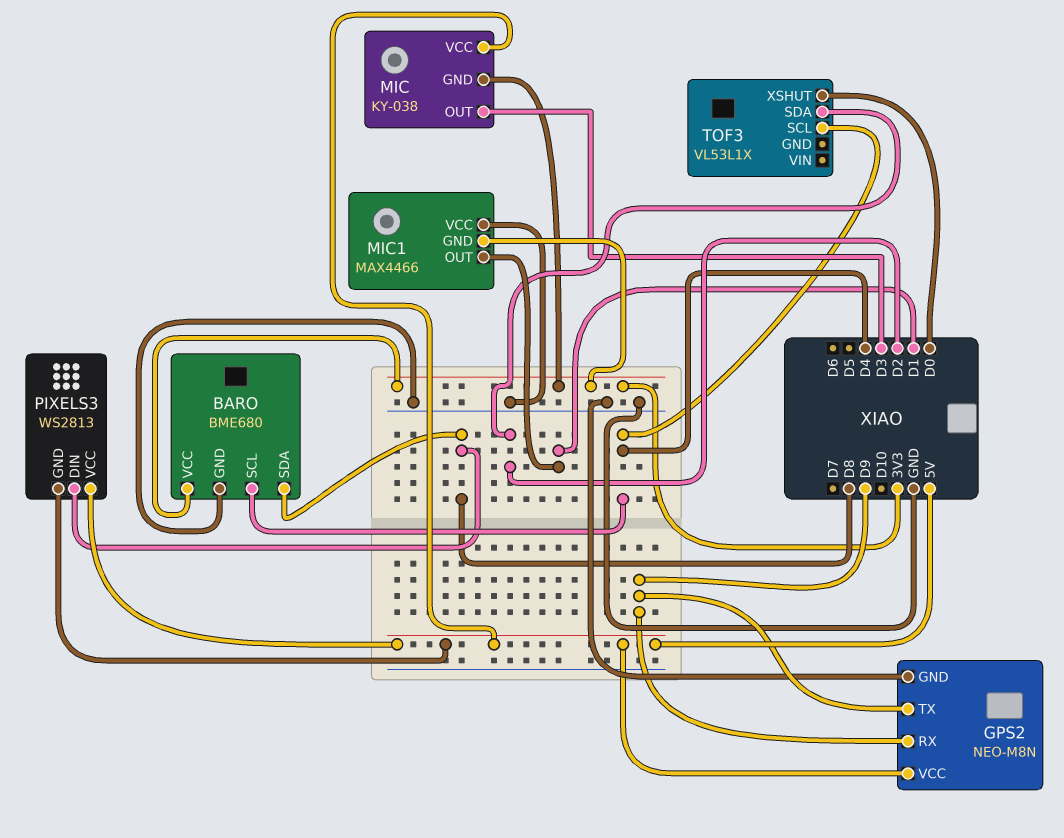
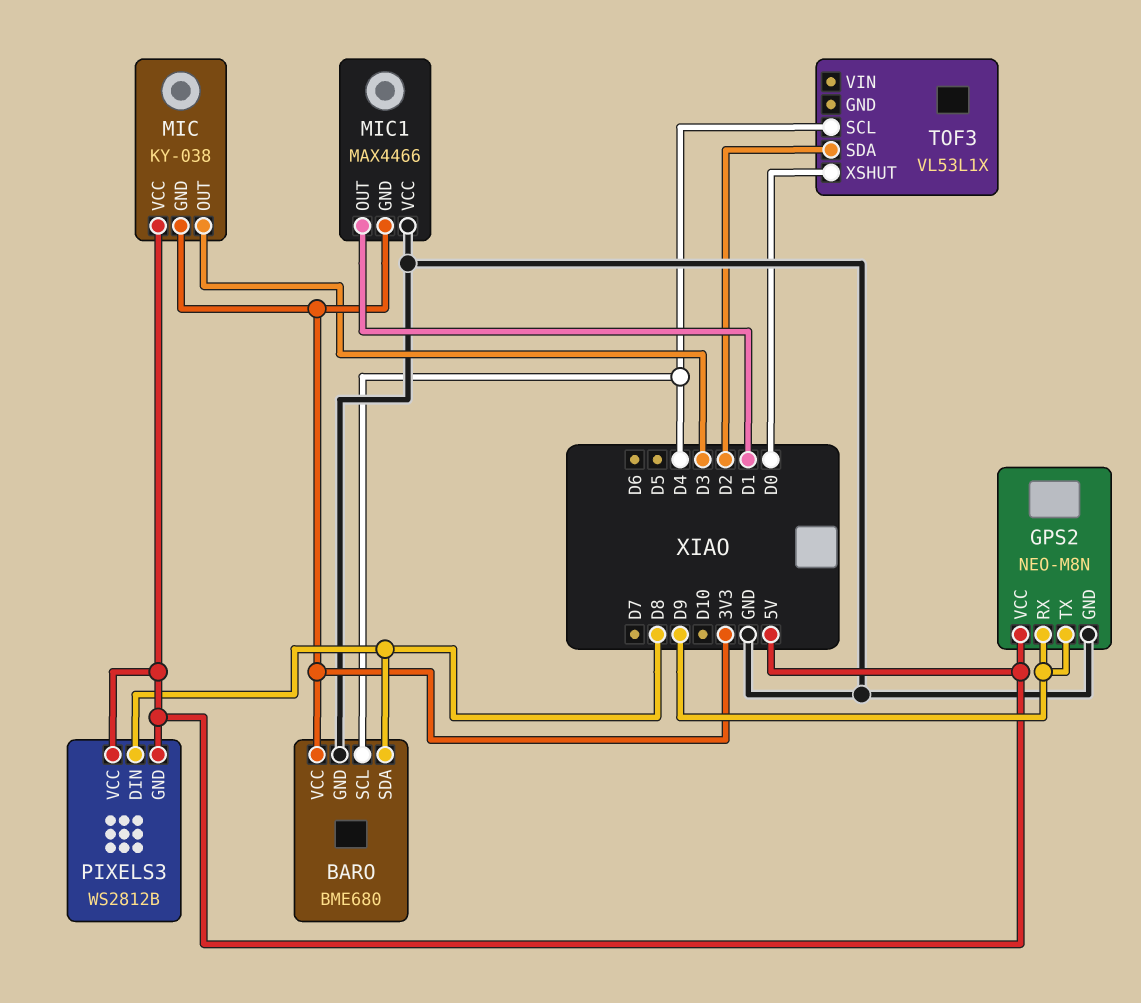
PIXELS3: WS2813 -> WS2812B

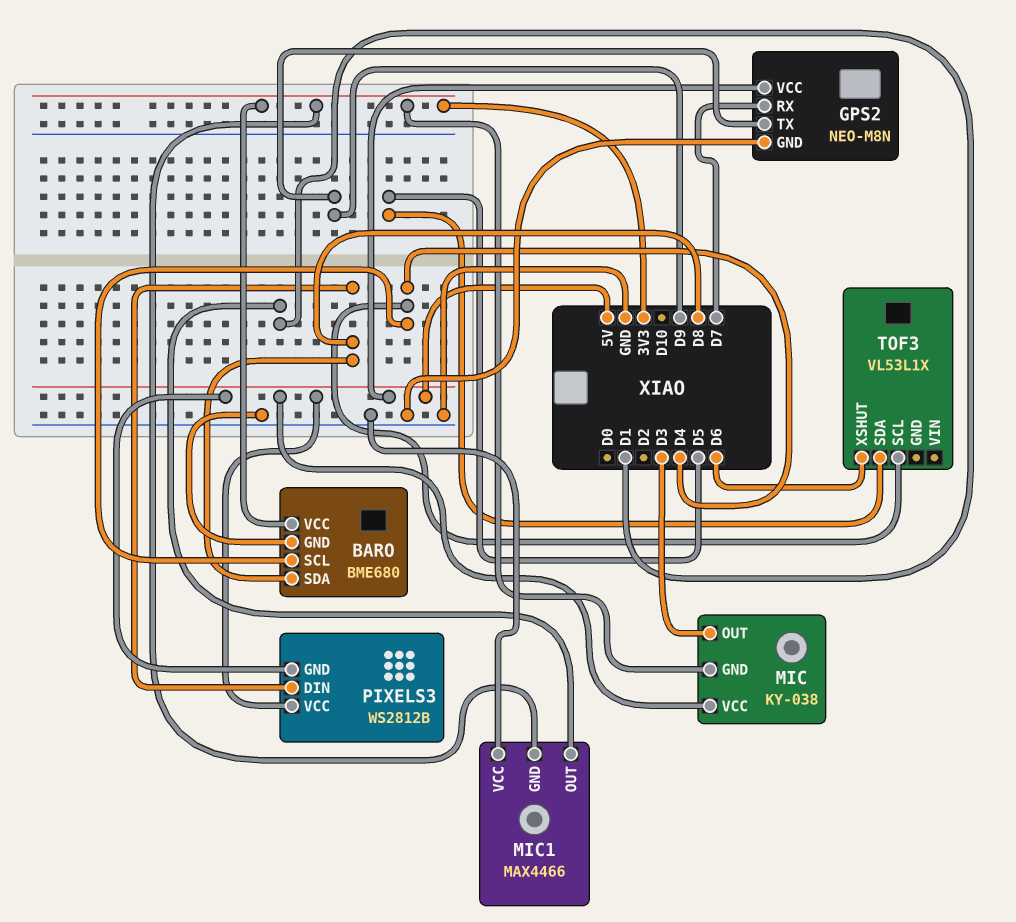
GPS2 pin RX: D9 -> D7
TOF3 pin SDA: D2 -> D5
TOF3 pin XSHUT: D0 -> D6

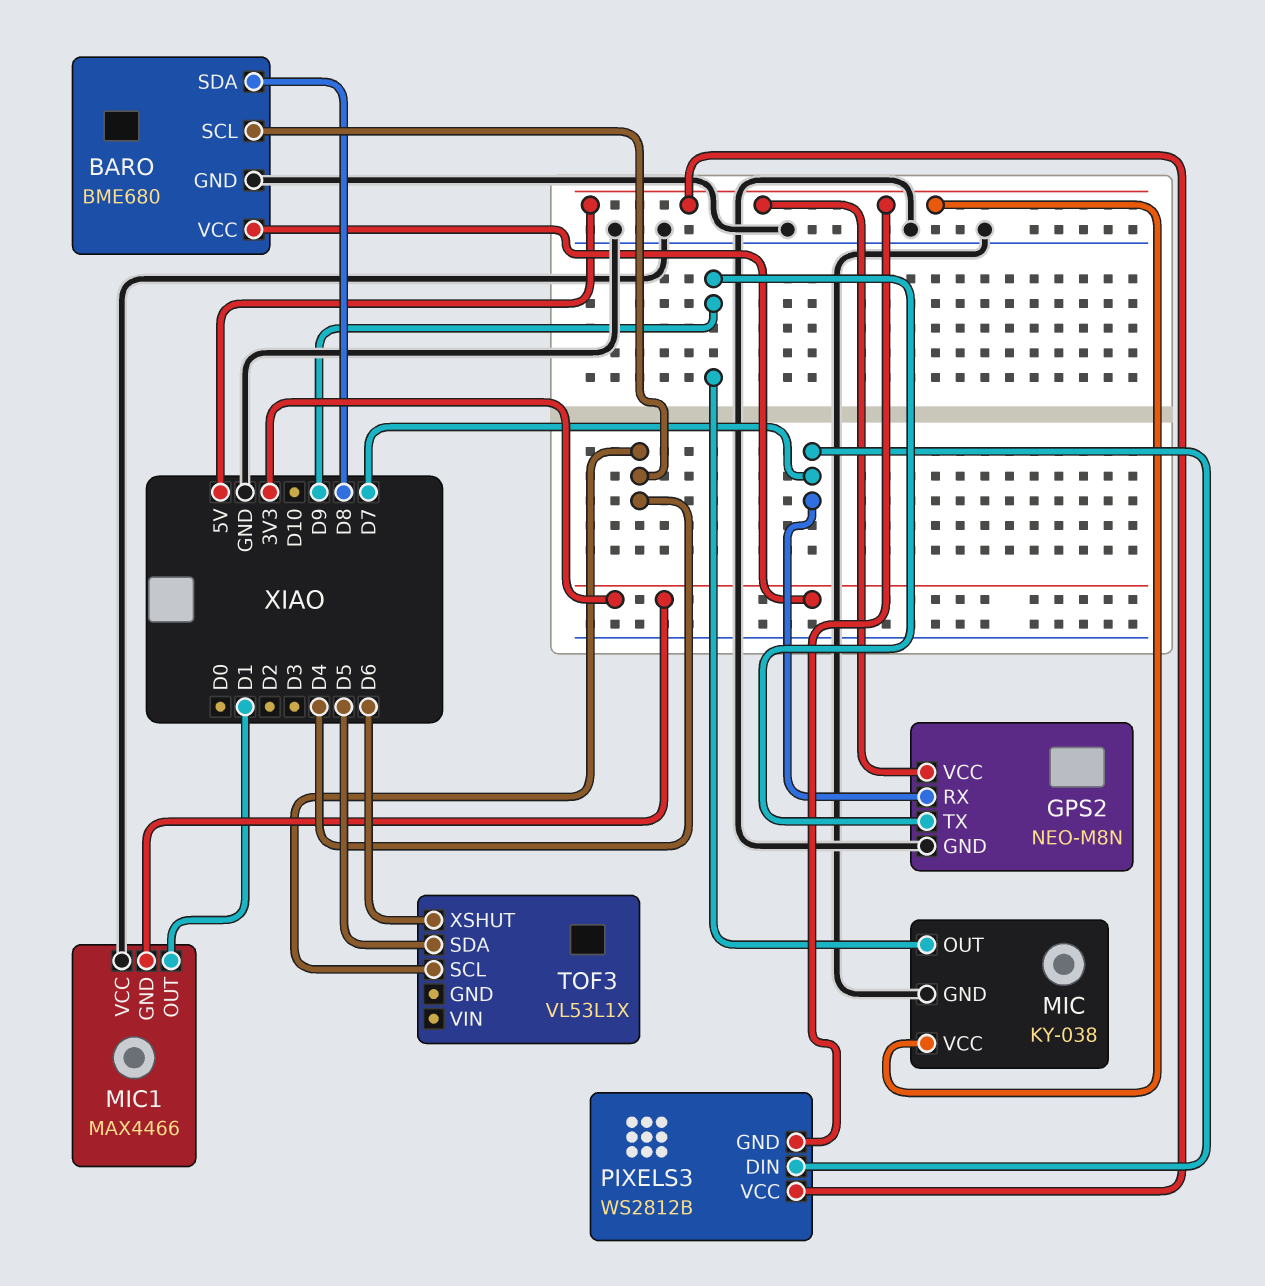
MIC pin GND: 3V3 -> GND
MIC pin OUT: D3 -> D9
PIXELS3 pin DIN: D8 -> D7

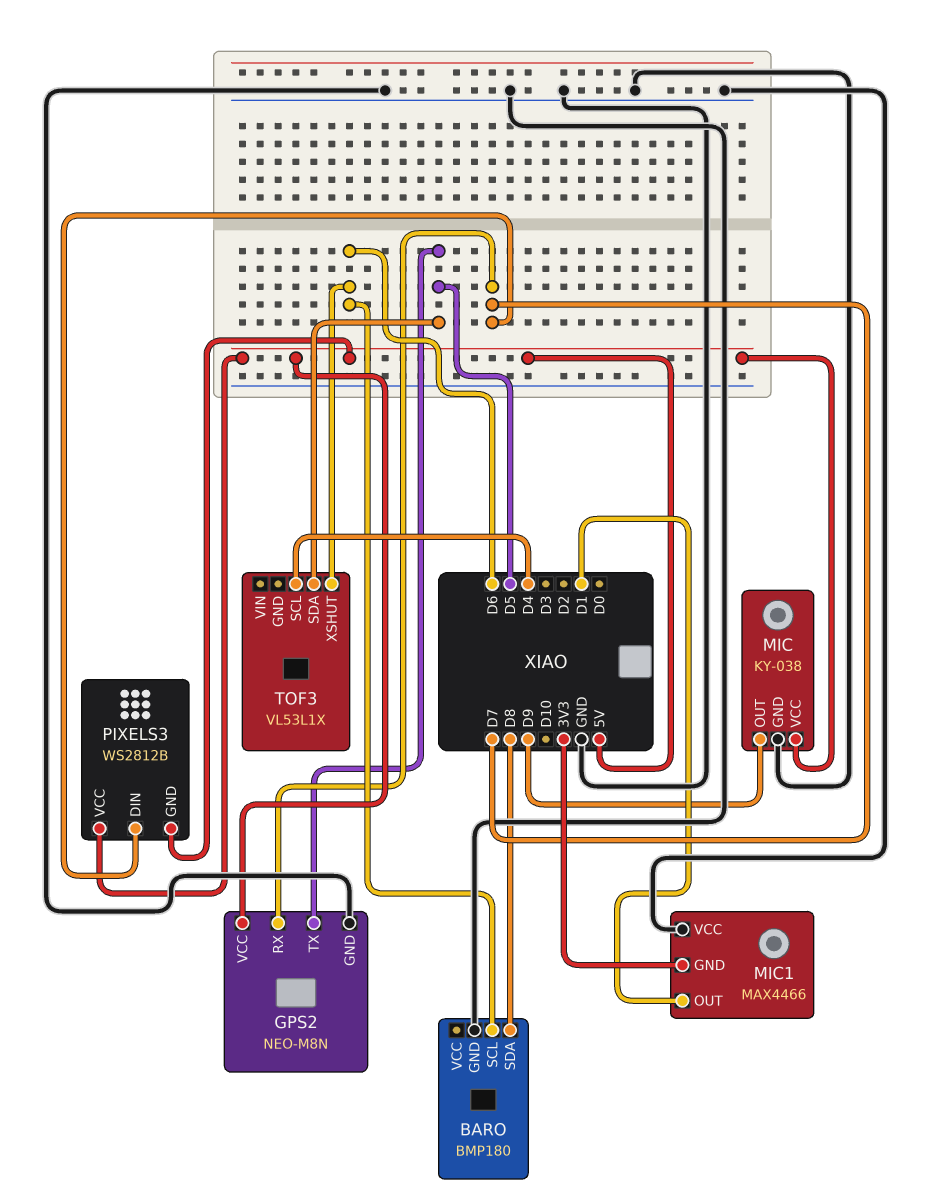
BARO: BME680 -> BMP180
BARO pin SCL: D4 -> D6
BARO pin VCC: 3V3 -> none
GPS2 pin TX: D9 -> D5

